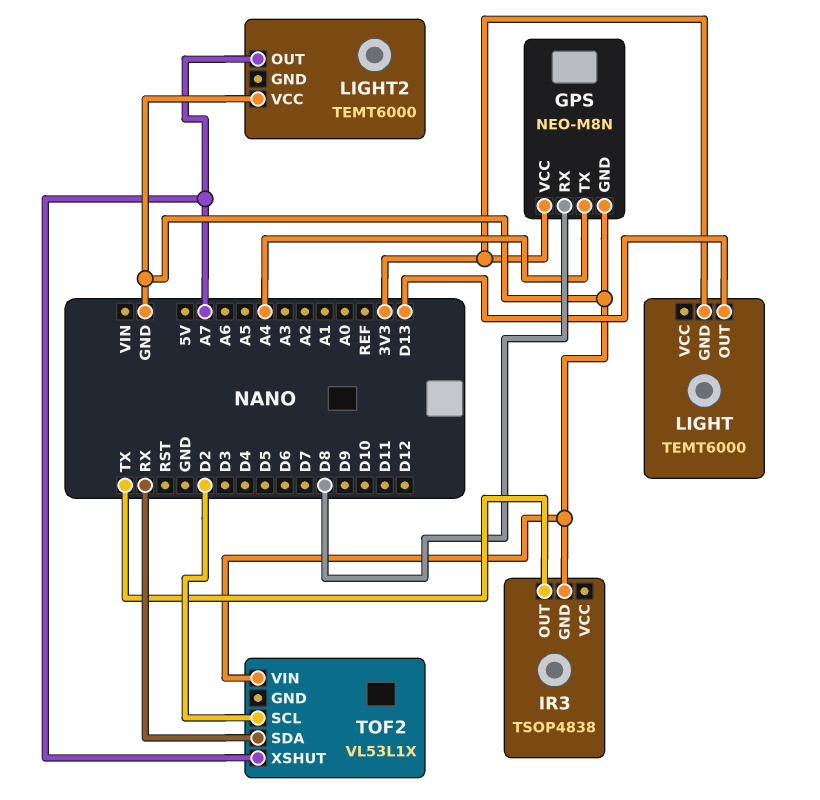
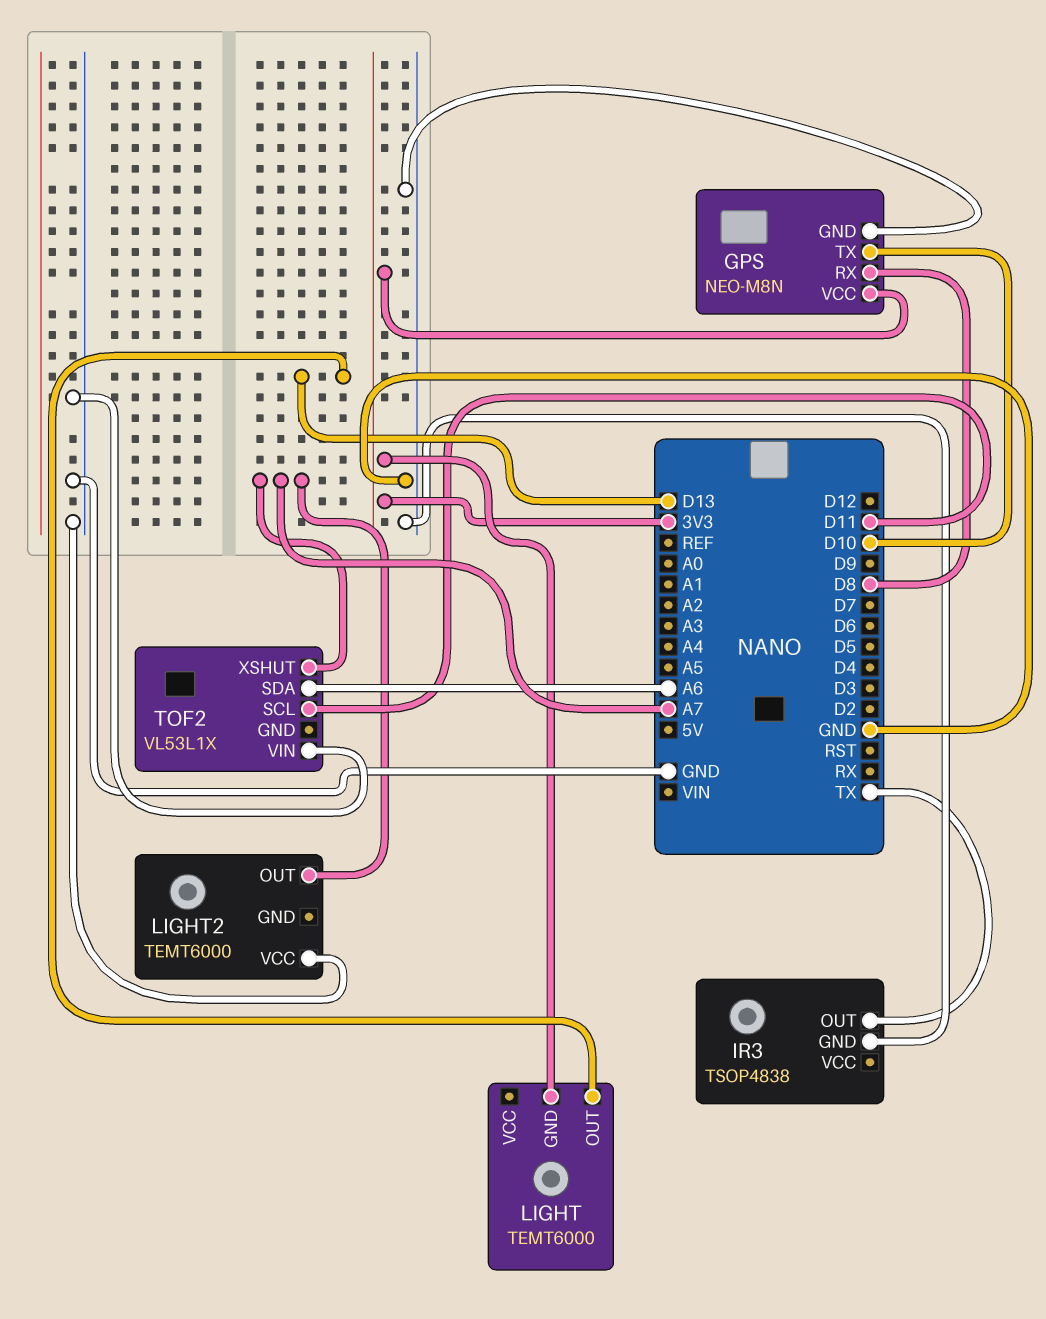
GPS pin TX: A4 -> D10
TOF2 pin SCL: D2 -> D11
TOF2 pin SDA: RX -> A6

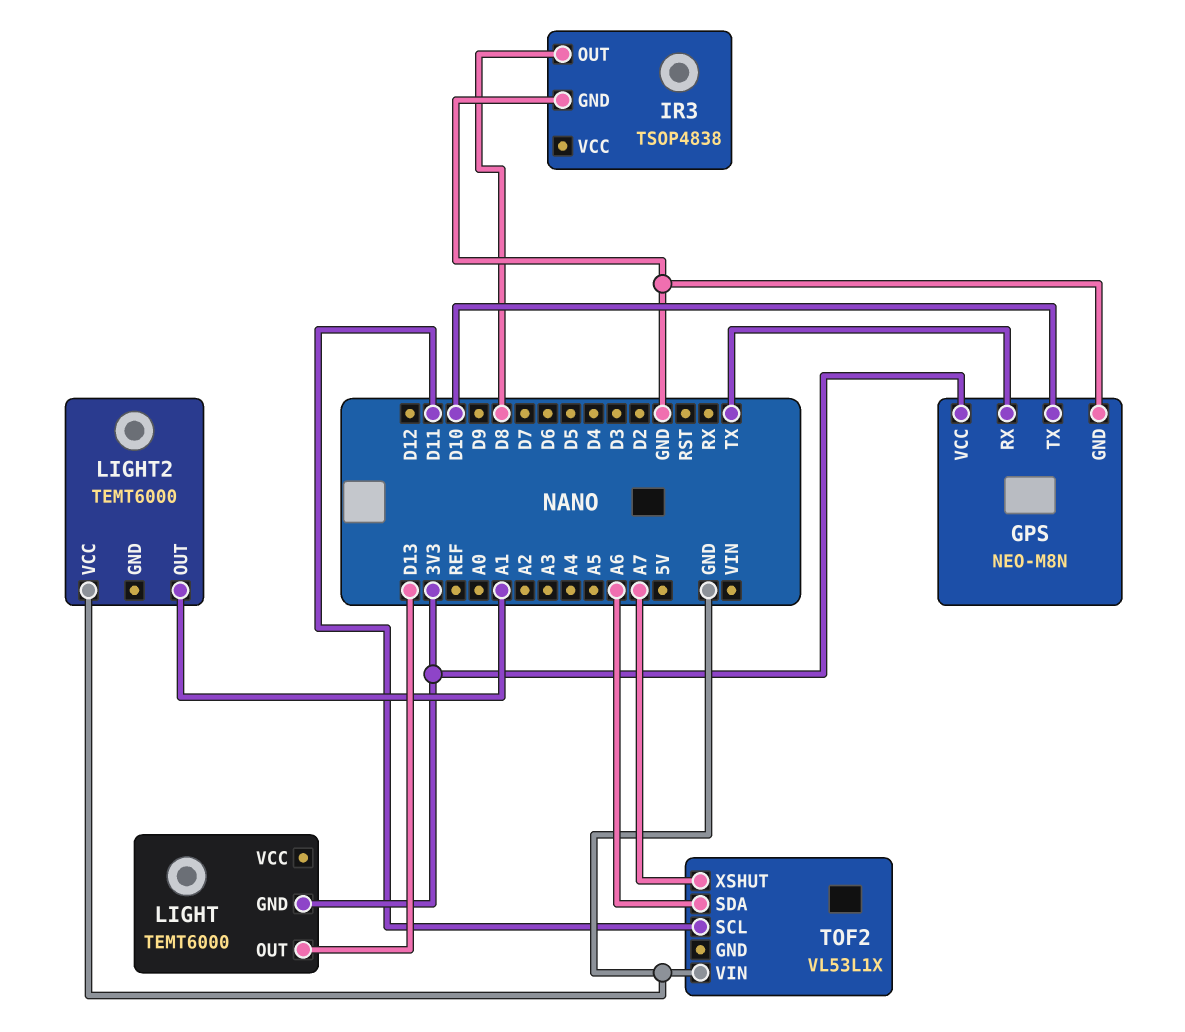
GPS pin RX: D8 -> TX
IR3 pin OUT: TX -> D8
LIGHT2 pin OUT: A7 -> A1

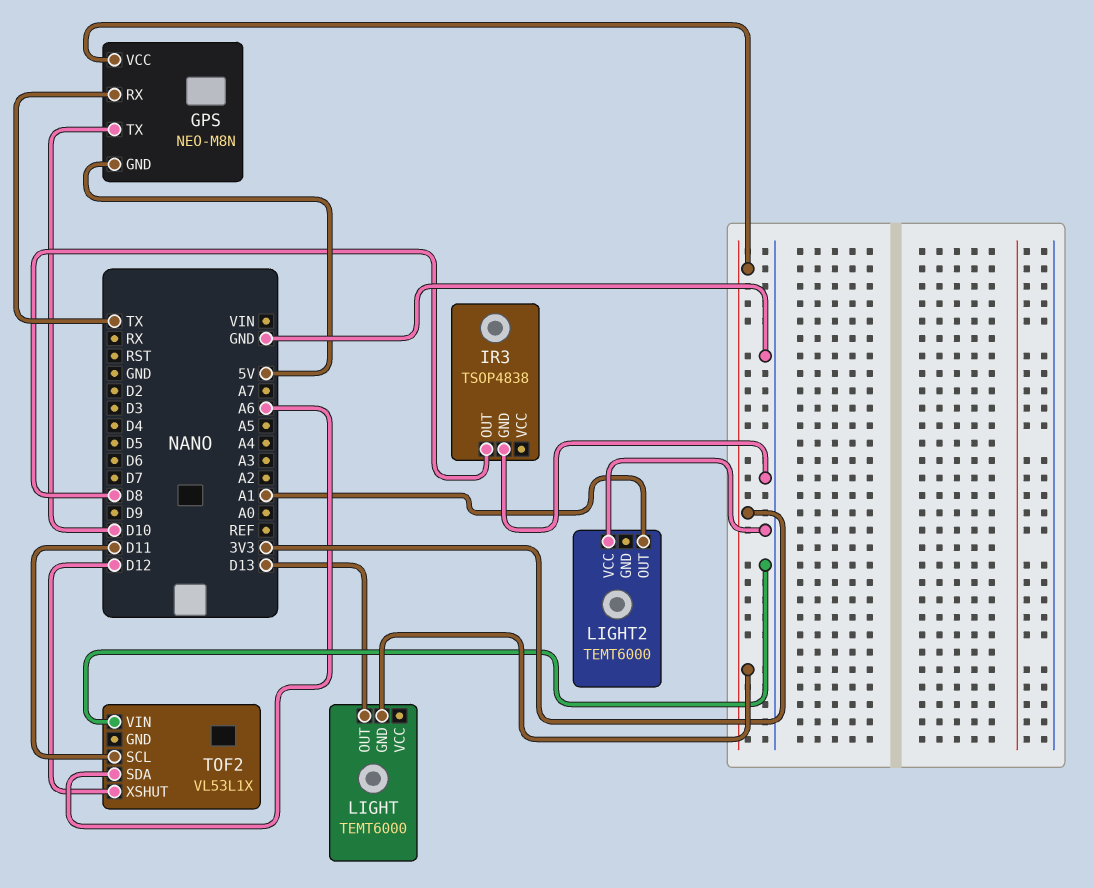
GPS pin GND: GND -> 5V
TOF2 pin XSHUT: A7 -> D12

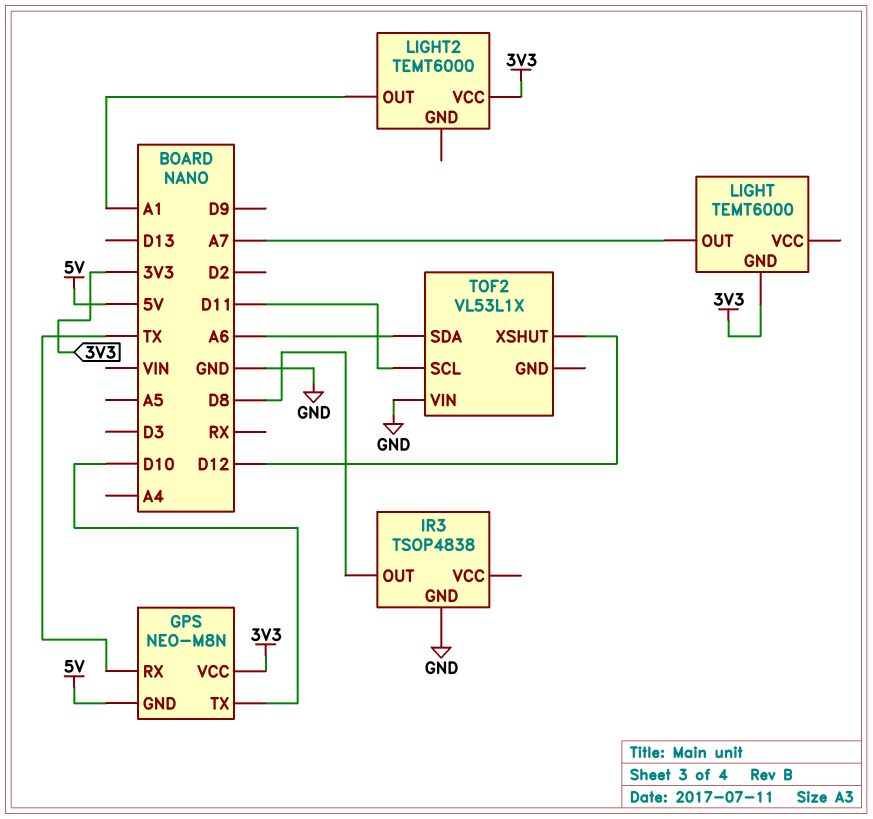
LIGHT pin OUT: D13 -> A7
LIGHT2 pin VCC: GND -> 3V3

